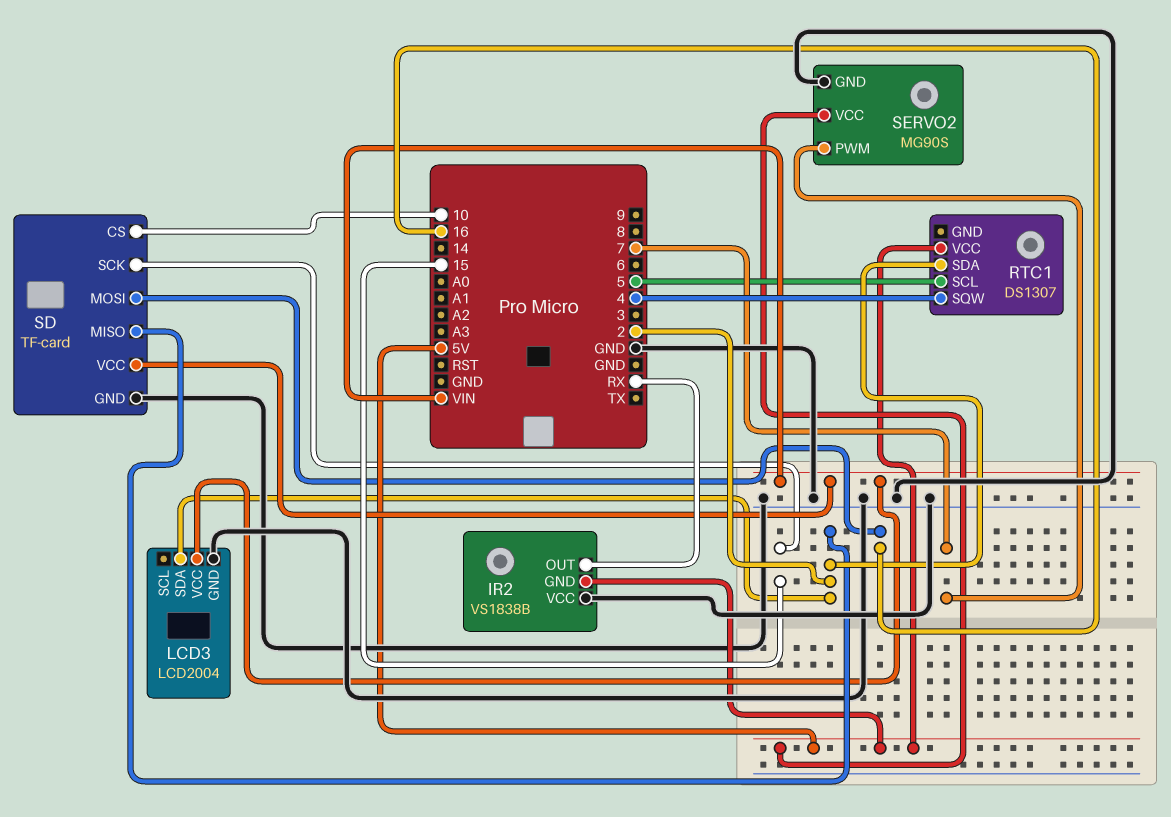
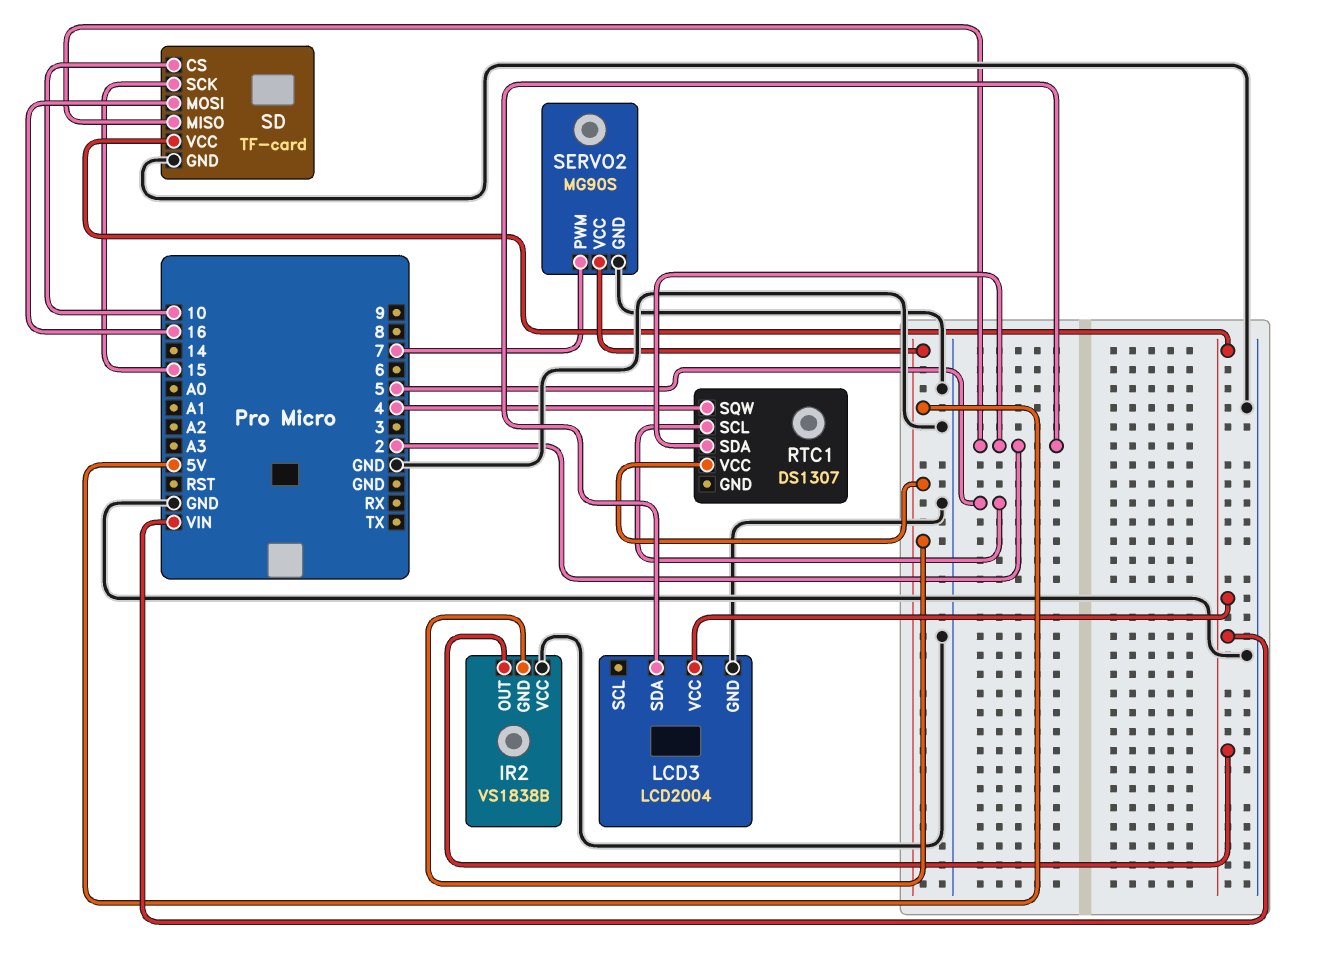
IR2 pin OUT: RX -> VIN

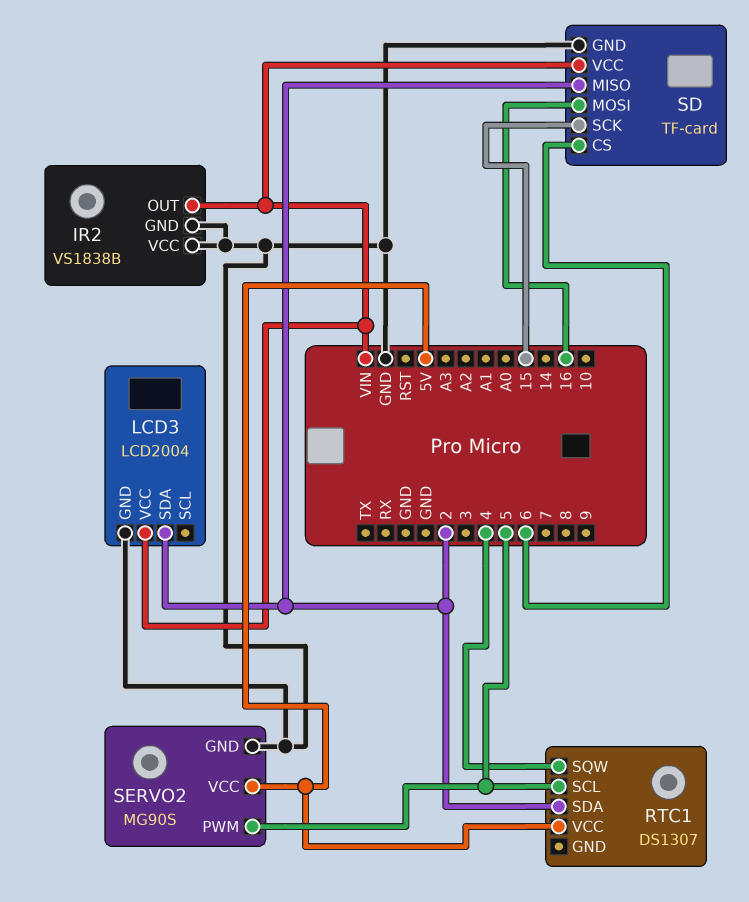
IR2 pin GND: 5V -> GND
SD pin CS: 10 -> 6
SERVO2 pin PWM: 7 -> 5

